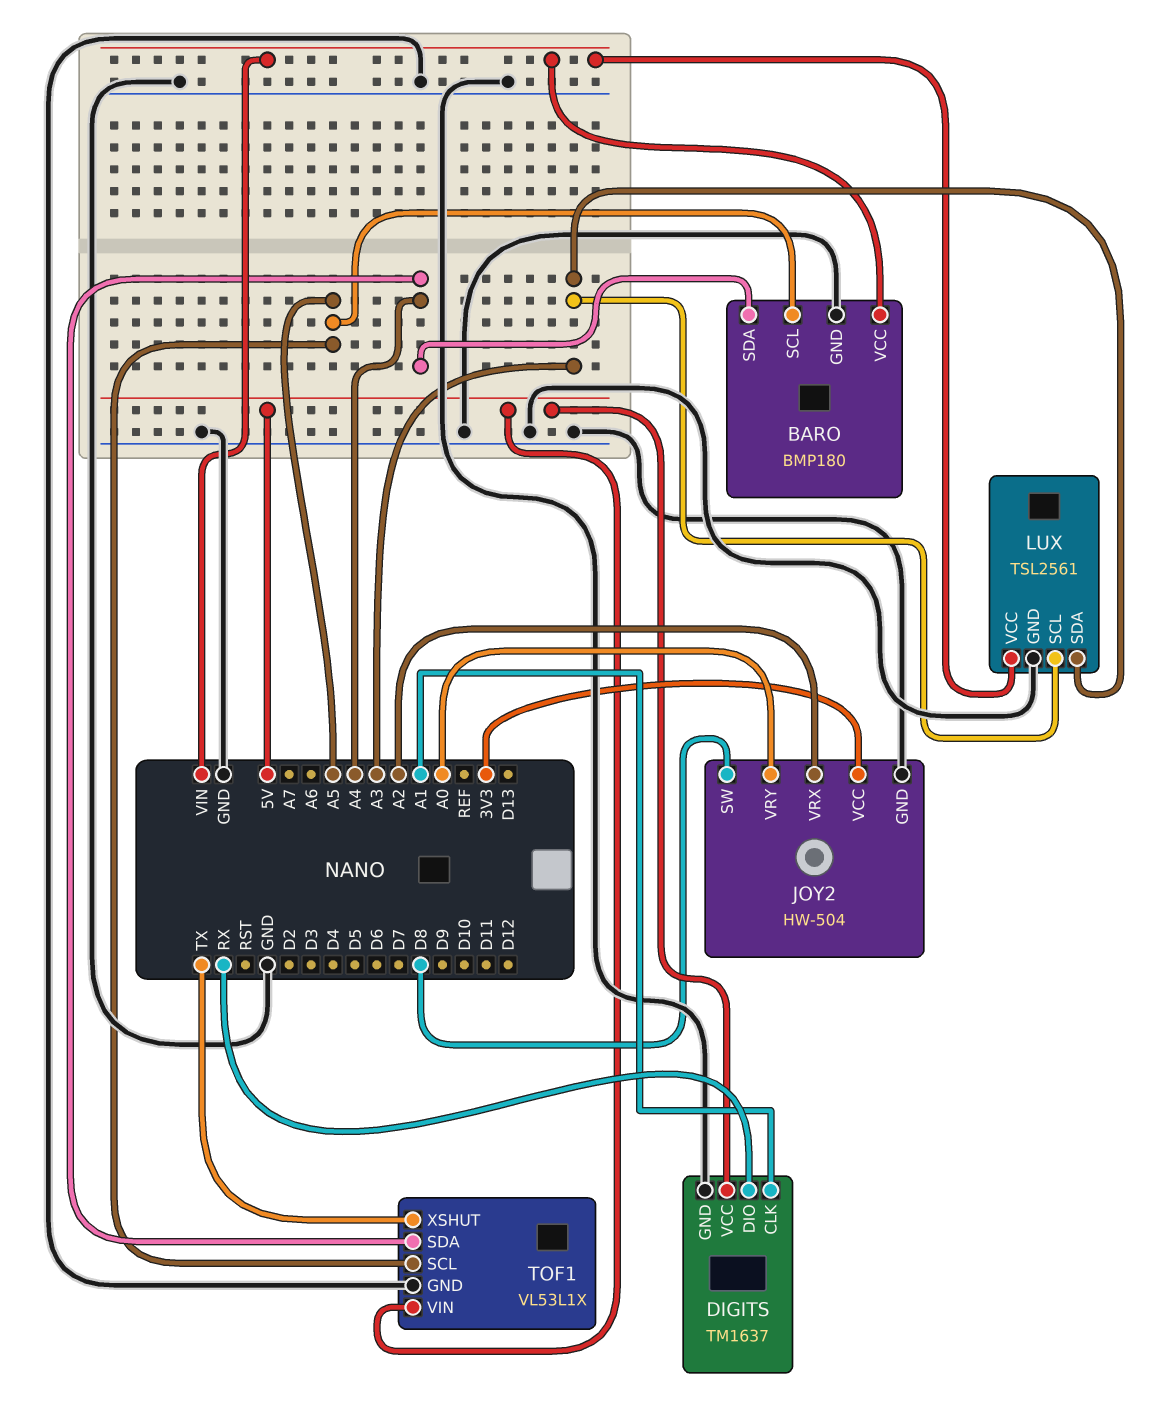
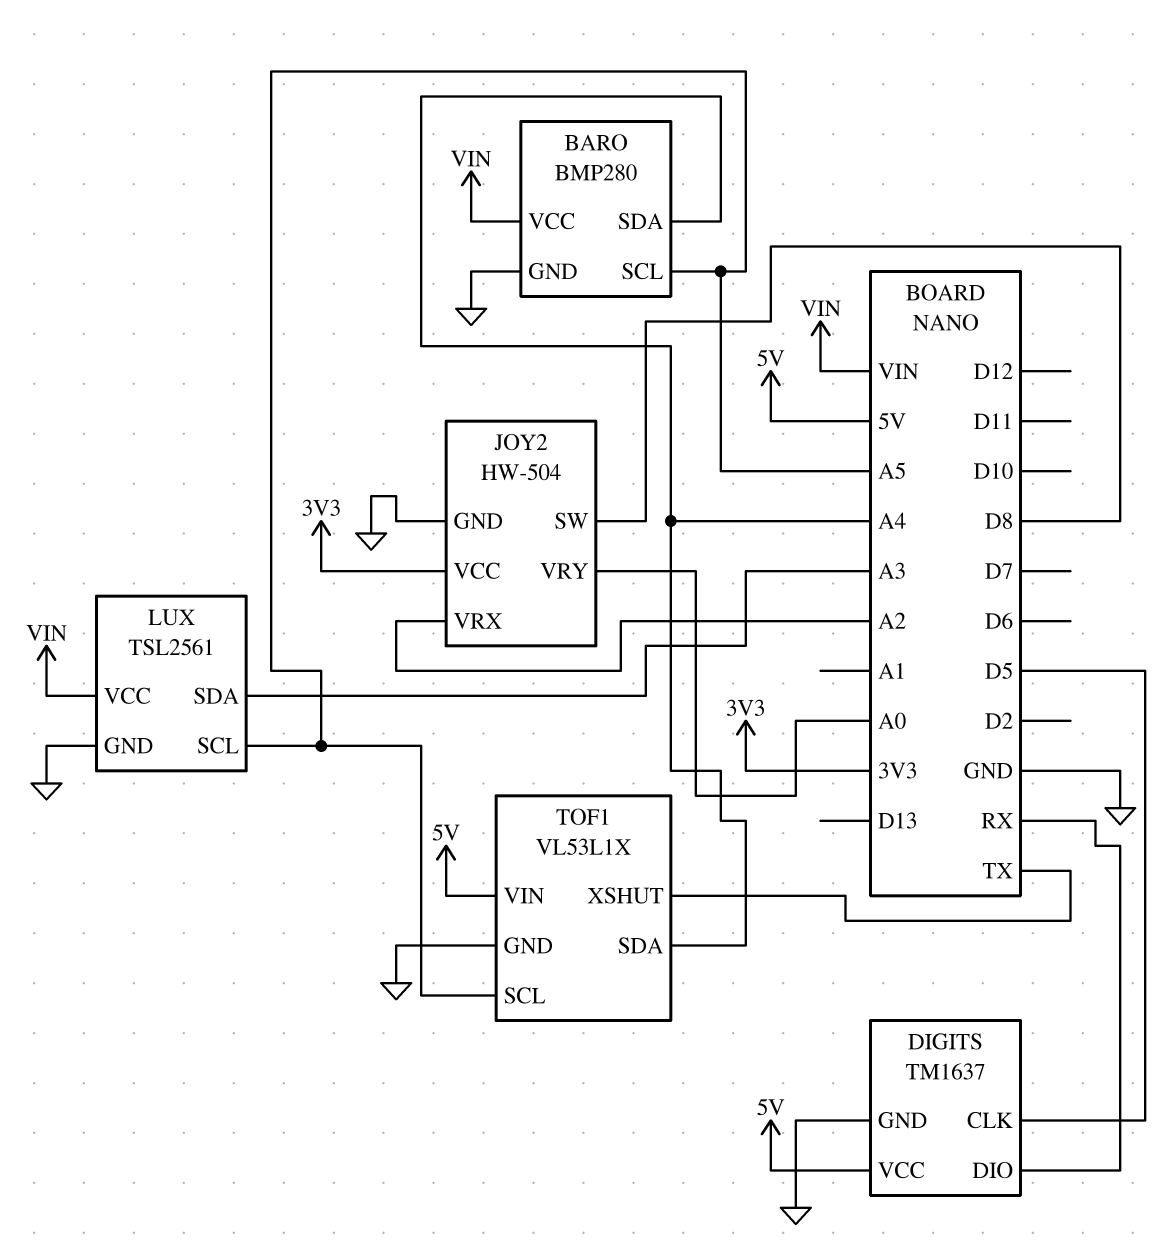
BARO: BMP180 -> BMP280
DIGITS pin CLK: A1 -> D5
LUX pin SCL: A3 -> A5

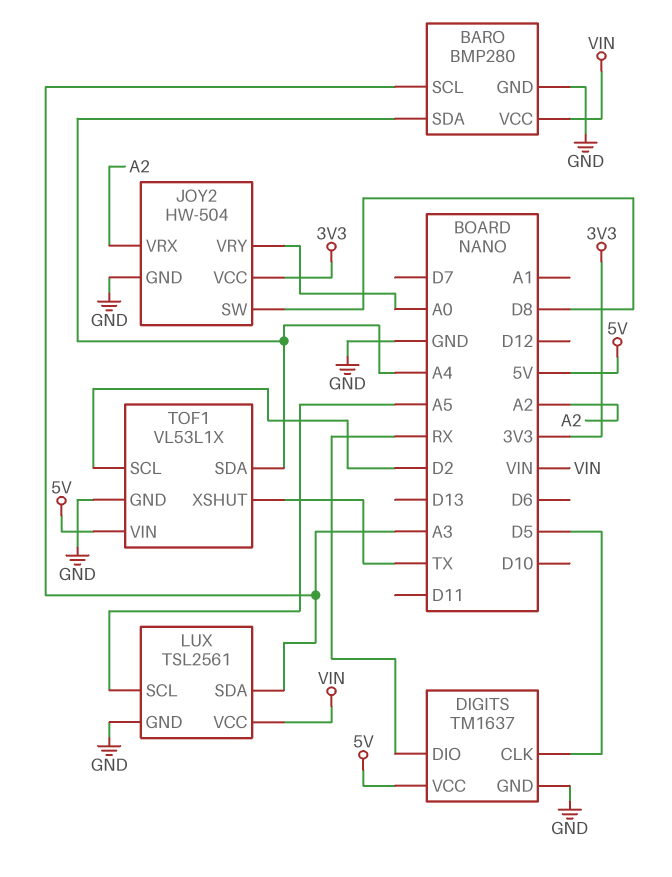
BARO pin SCL: A5 -> A3
TOF1 pin SCL: A5 -> D2

